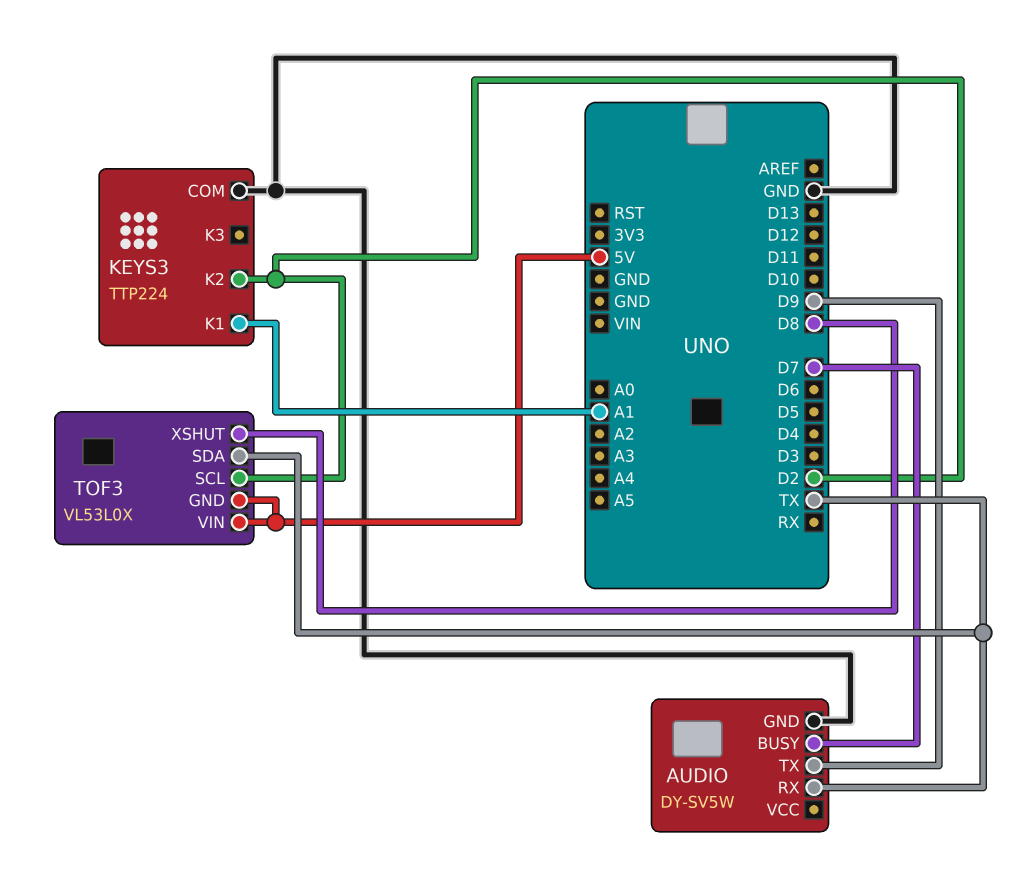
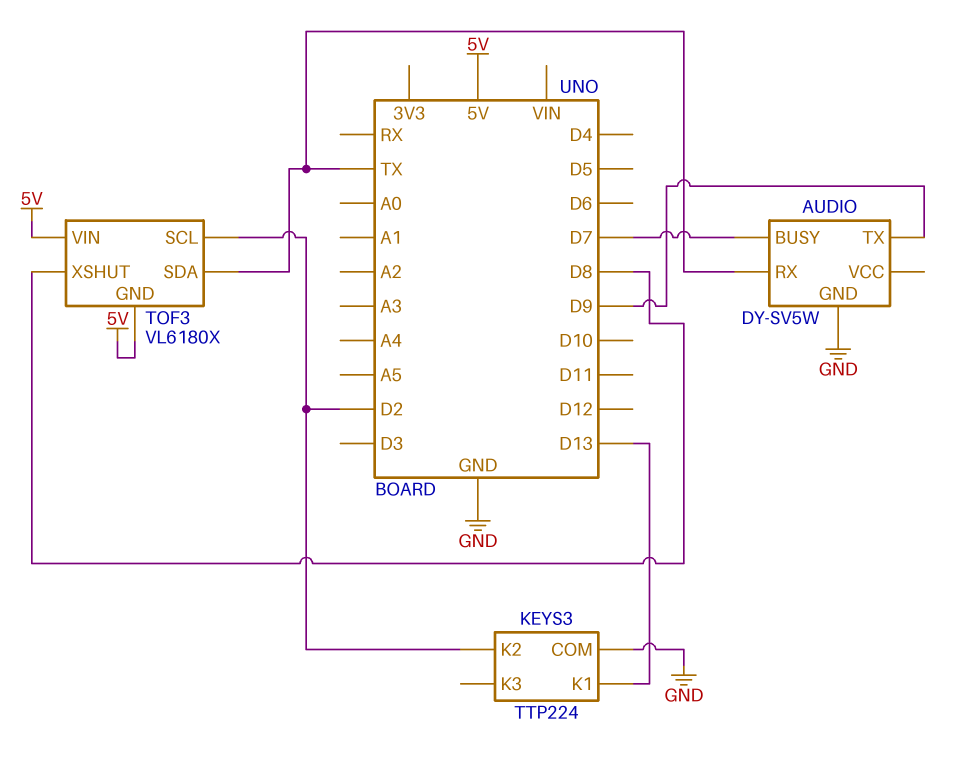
KEYS3 pin K1: A1 -> D13
TOF3: VL53L0X -> VL6180X

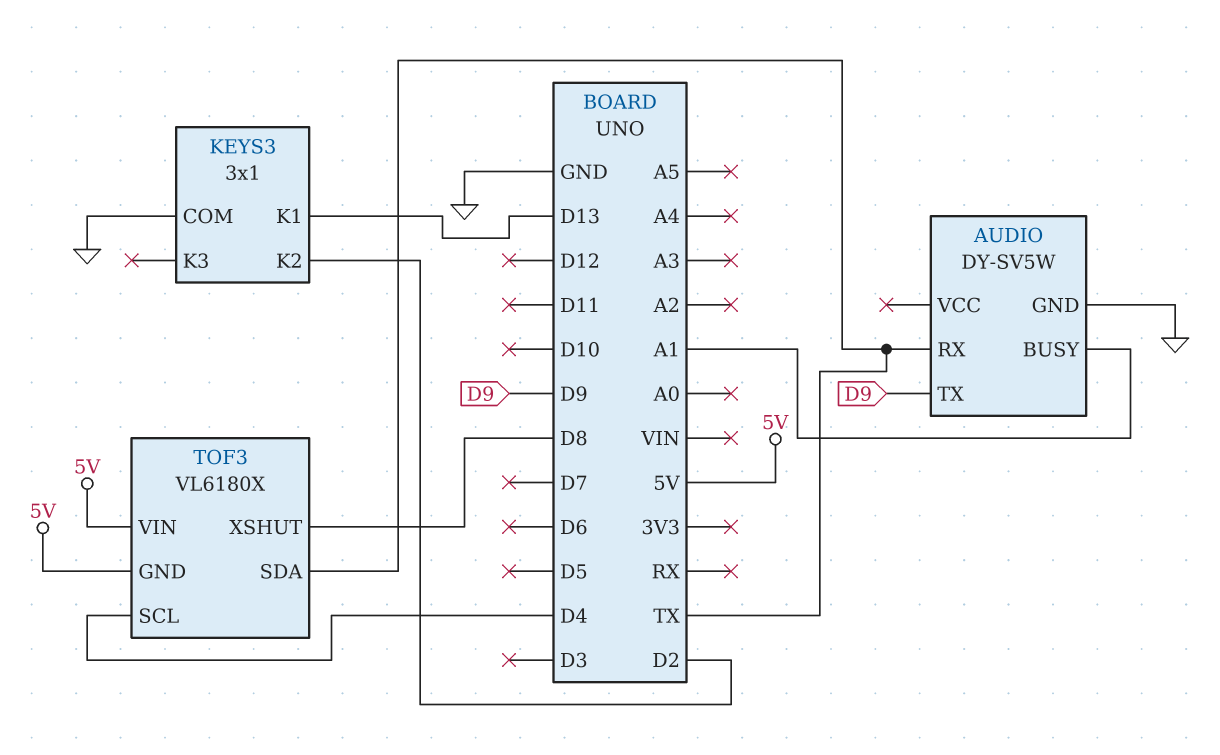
AUDIO pin BUSY: D7 -> A1
KEYS3: TTP224 -> 3x1
TOF3 pin SCL: D2 -> D4

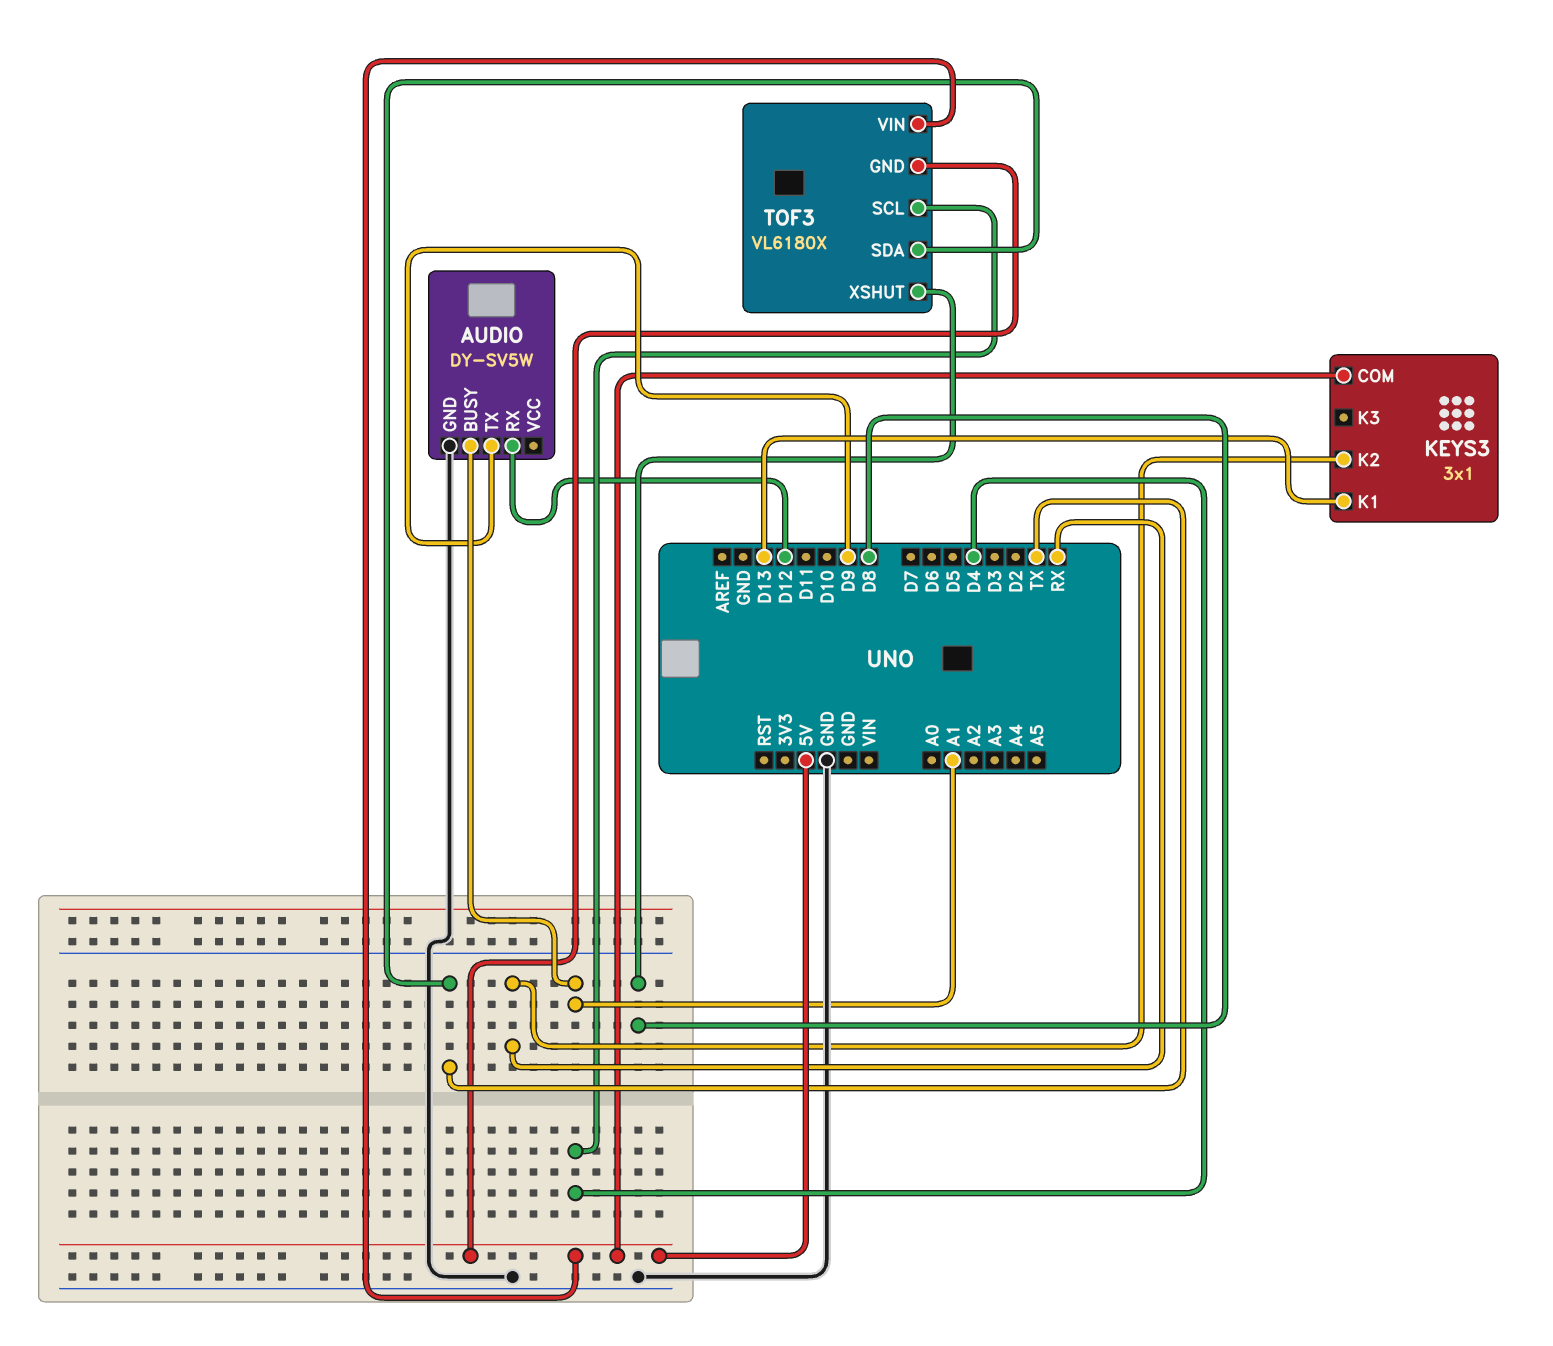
AUDIO pin RX: TX -> D12
KEYS3 pin COM: GND -> 5V
KEYS3 pin K2: D2 -> RX

